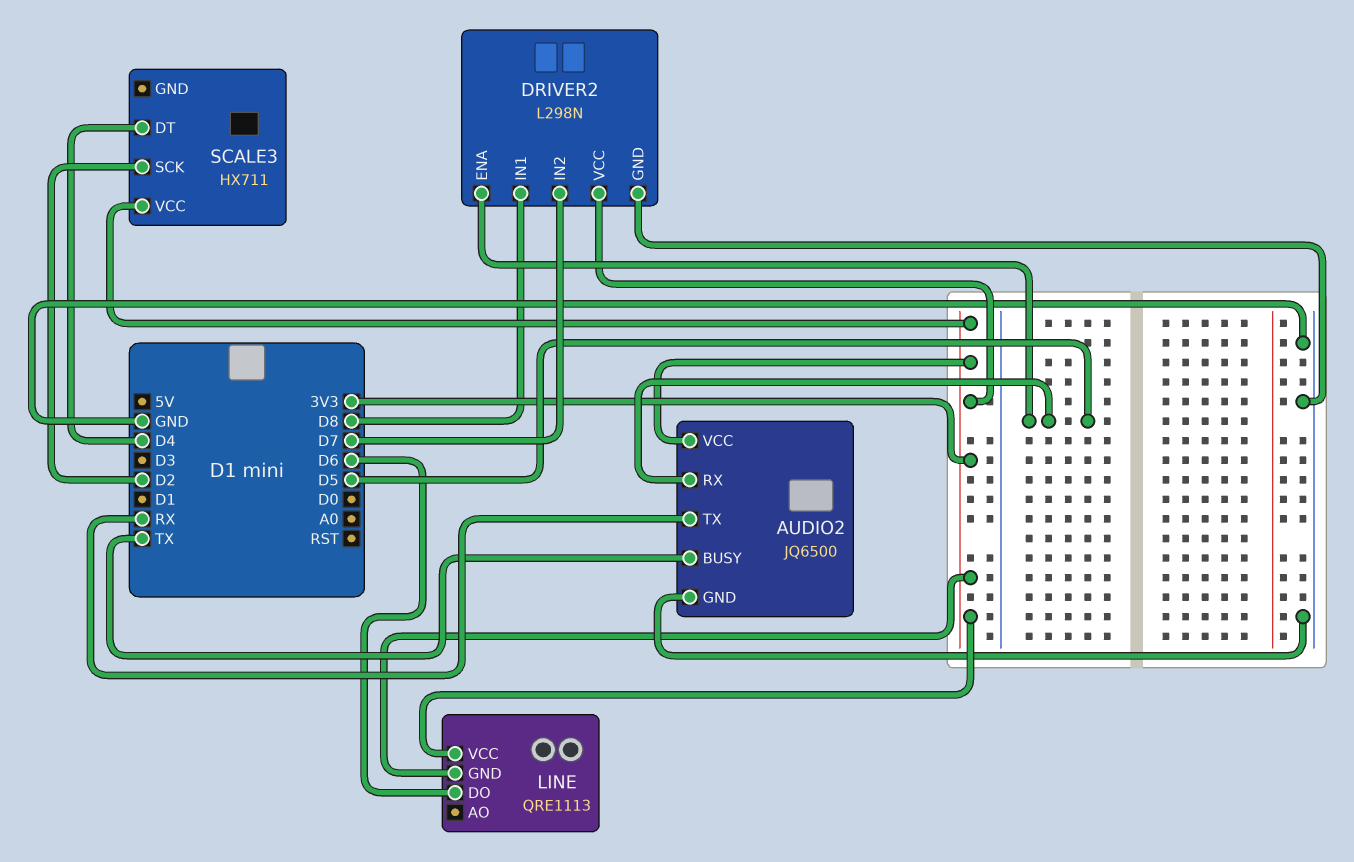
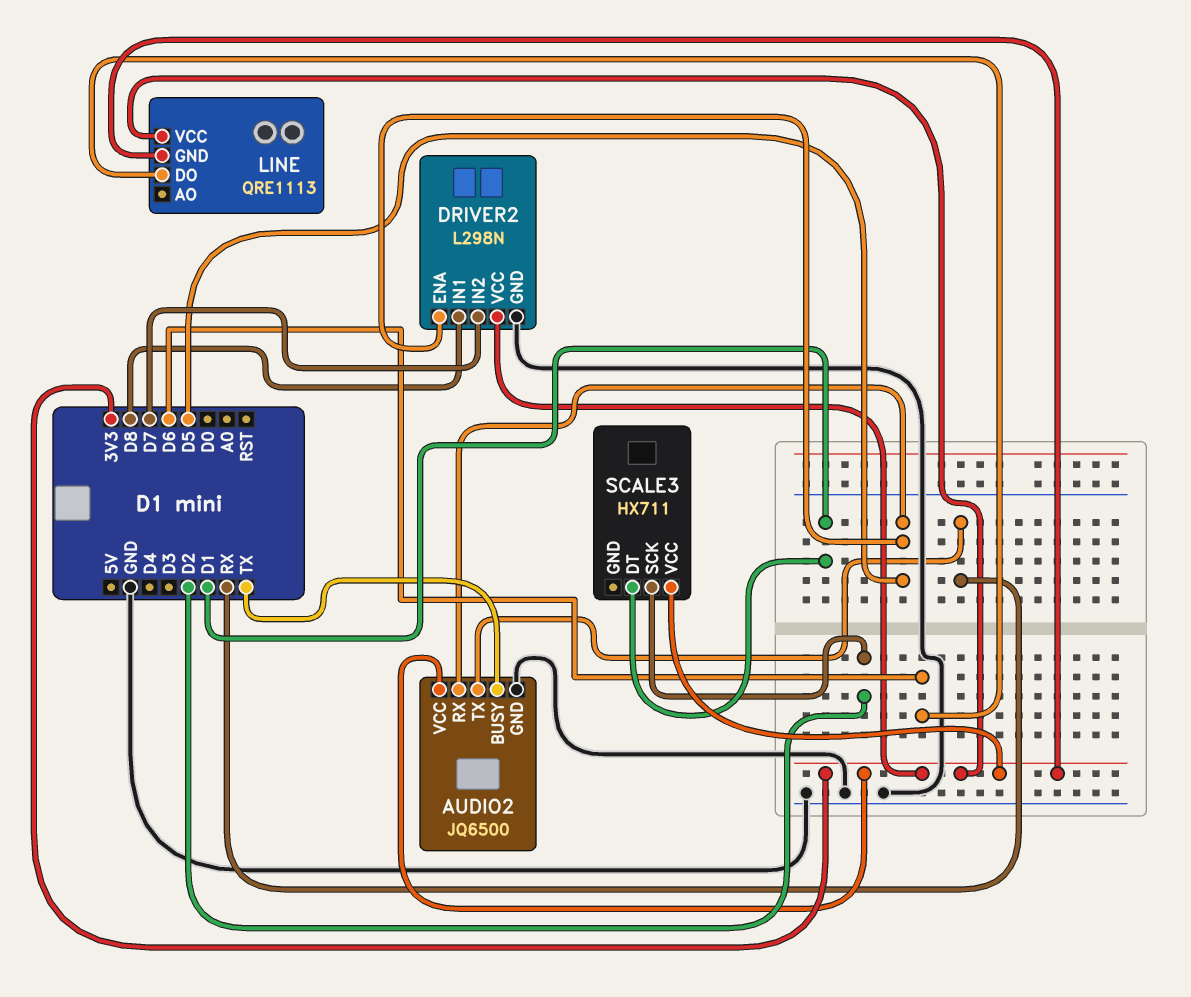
SCALE3 pin DT: D4 -> D1

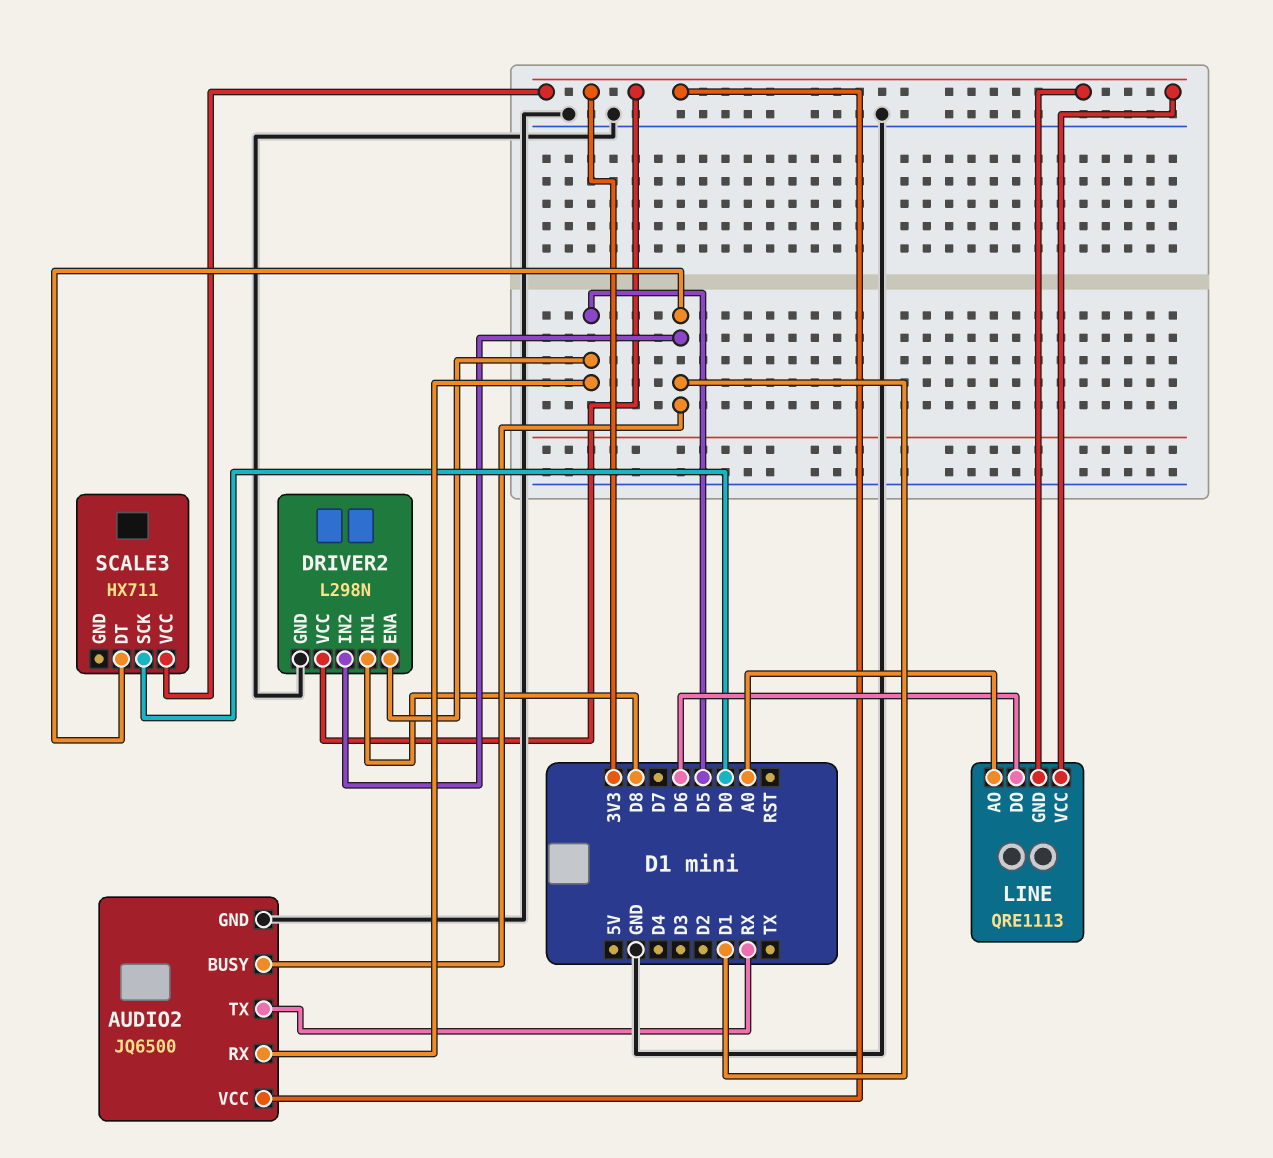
AUDIO2 pin BUSY: TX -> D1
DRIVER2 pin IN2: D7 -> D1
LINE pin AO: none -> A0
SCALE3 pin SCK: D2 -> D0

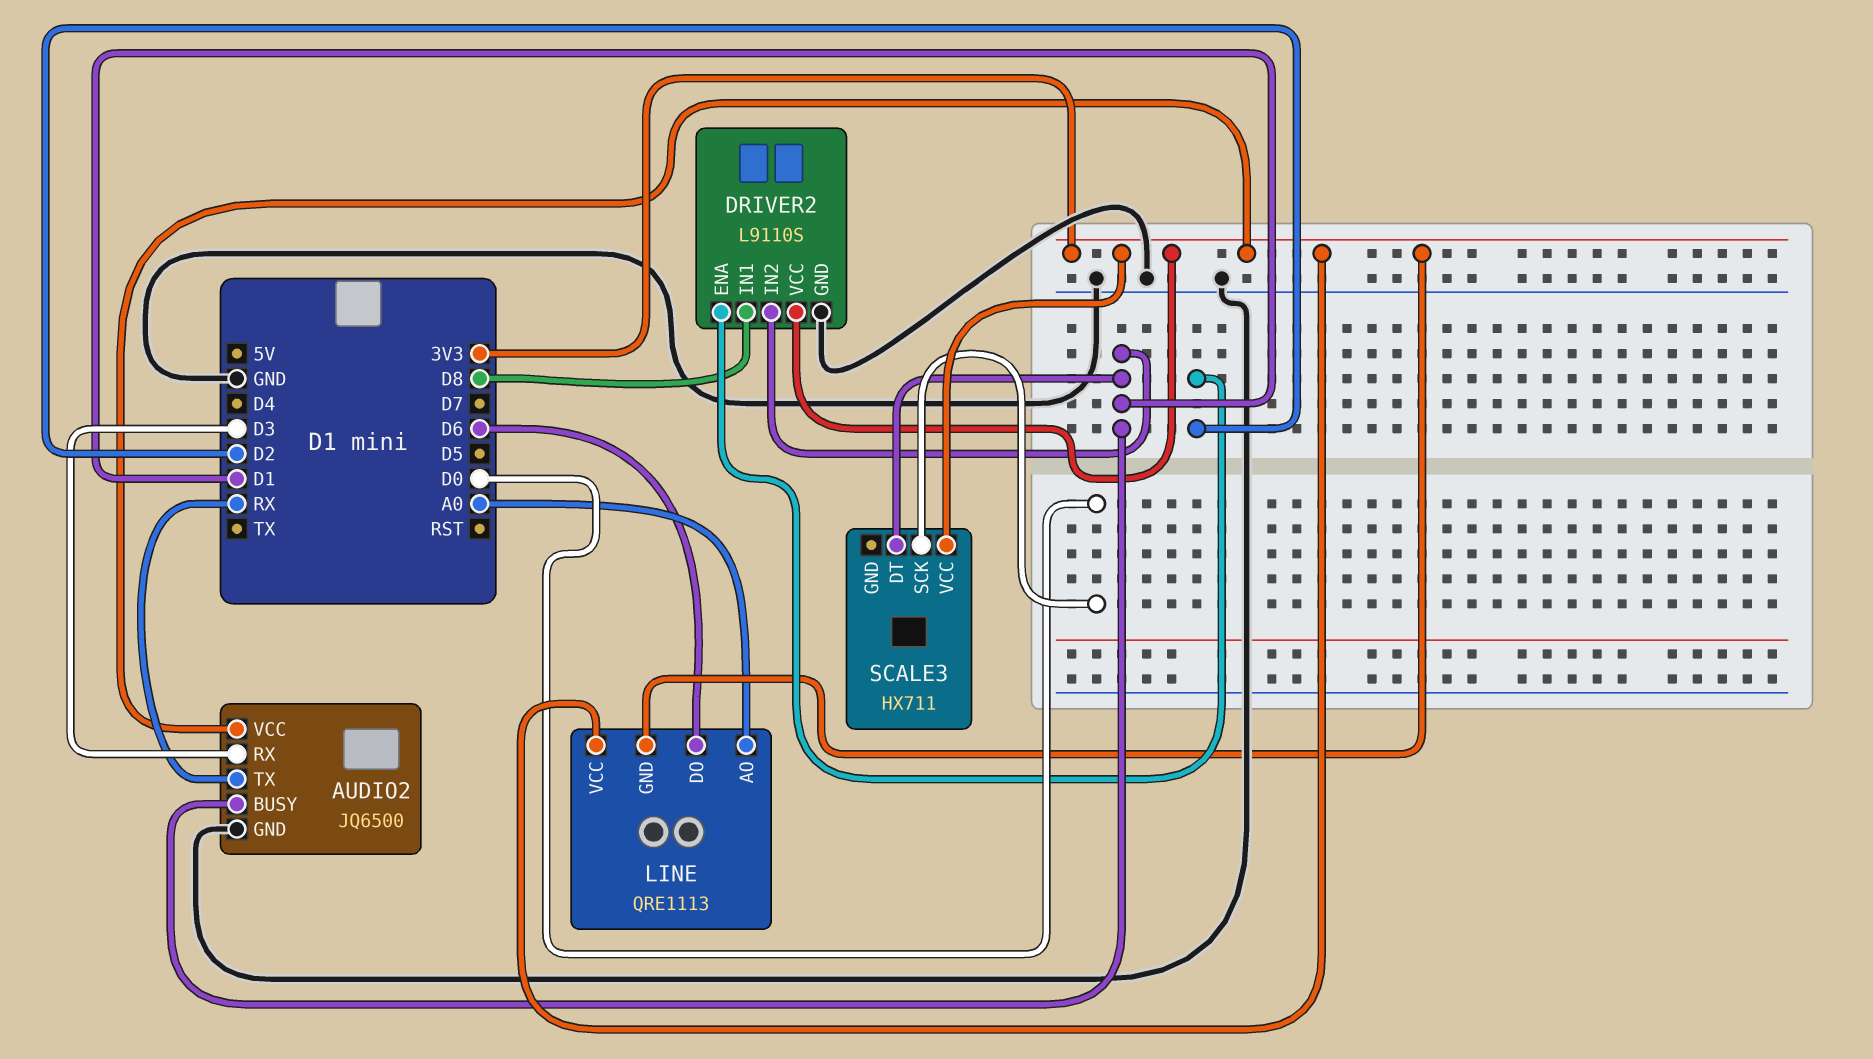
AUDIO2 pin RX: D5 -> D3
DRIVER2: L298N -> L9110S
DRIVER2 pin ENA: D5 -> D2

